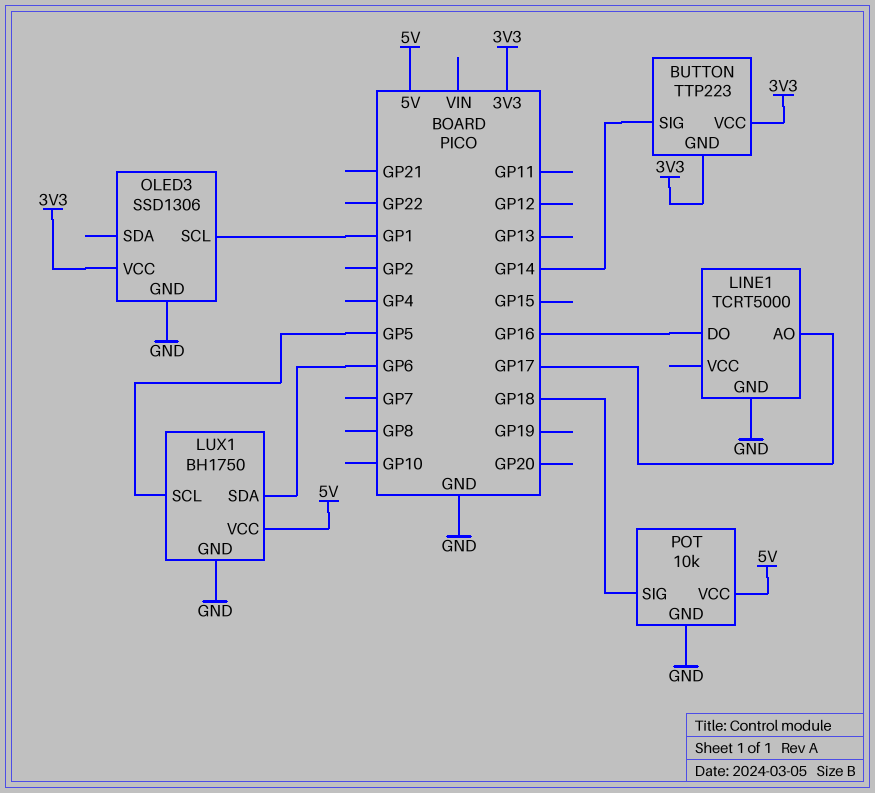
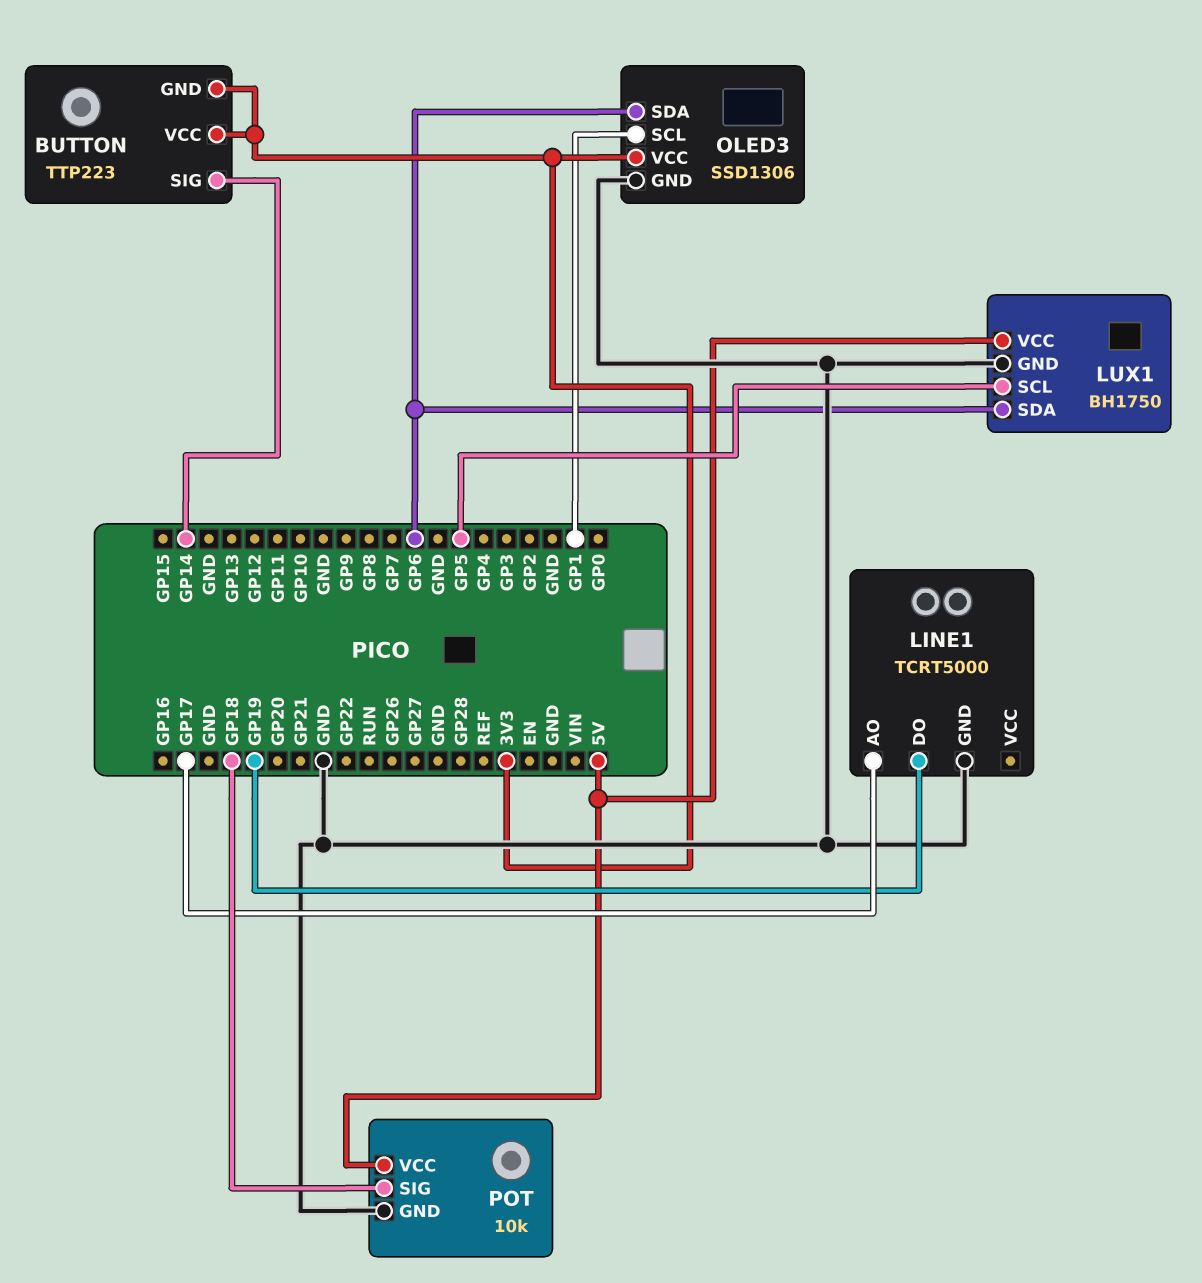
LINE1 pin DO: GP16 -> GP19
OLED3 pin SDA: none -> GP6

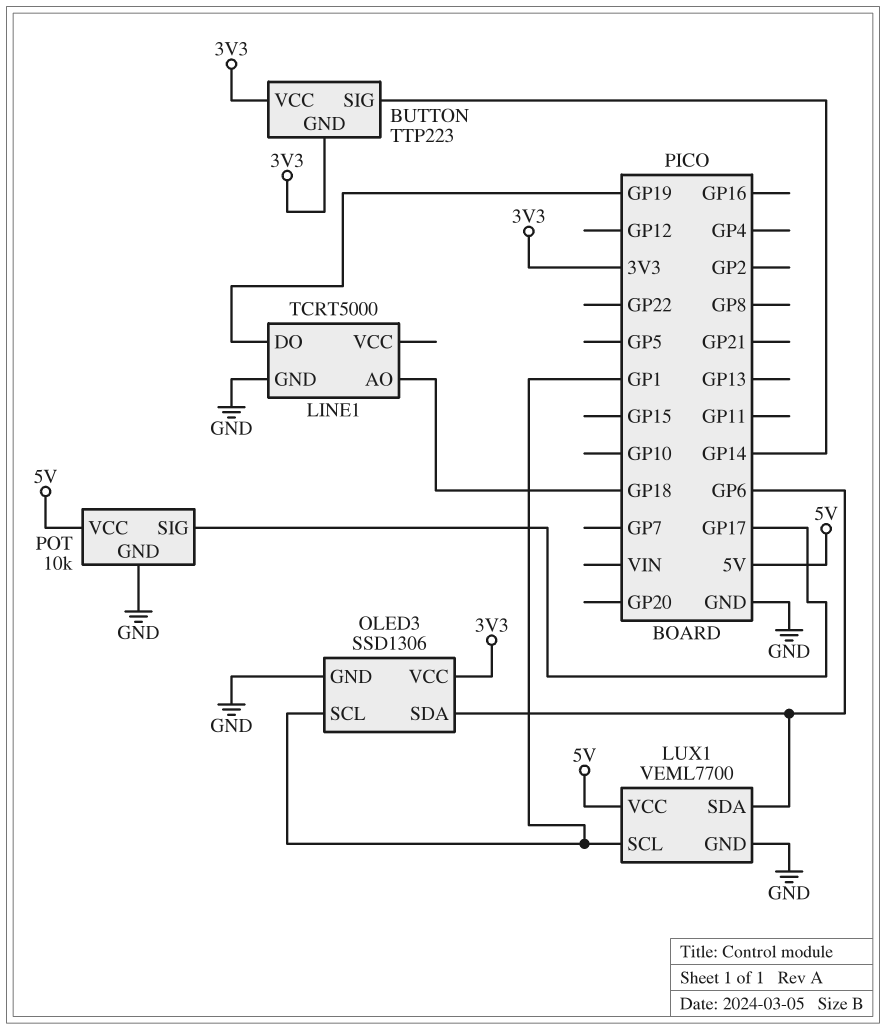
LINE1 pin AO: GP17 -> GP18
LUX1: BH1750 -> VEML7700
LUX1 pin SCL: GP5 -> GP1
POT pin SIG: GP18 -> GP17

